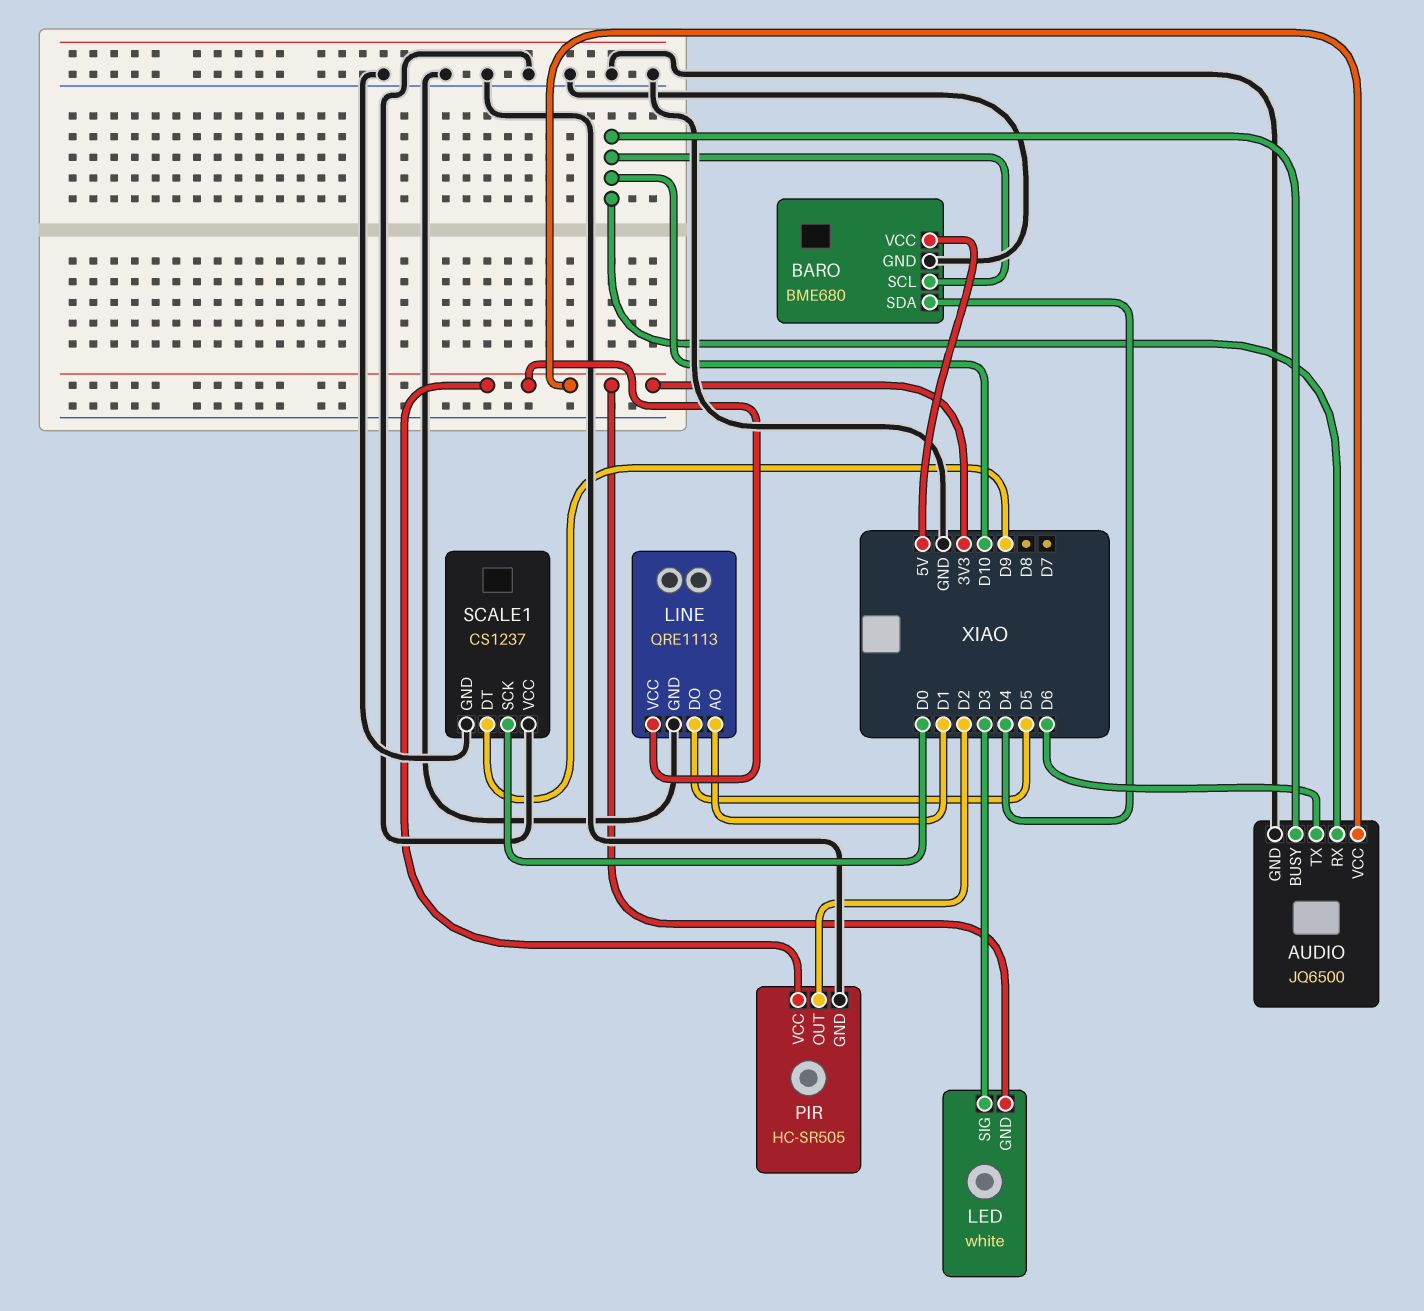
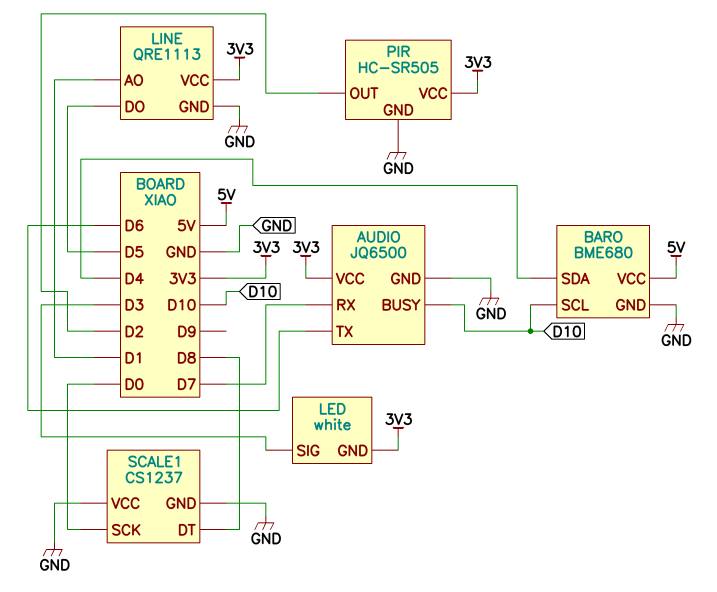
AUDIO pin RX: D10 -> D7
SCALE1 pin DT: D9 -> D8

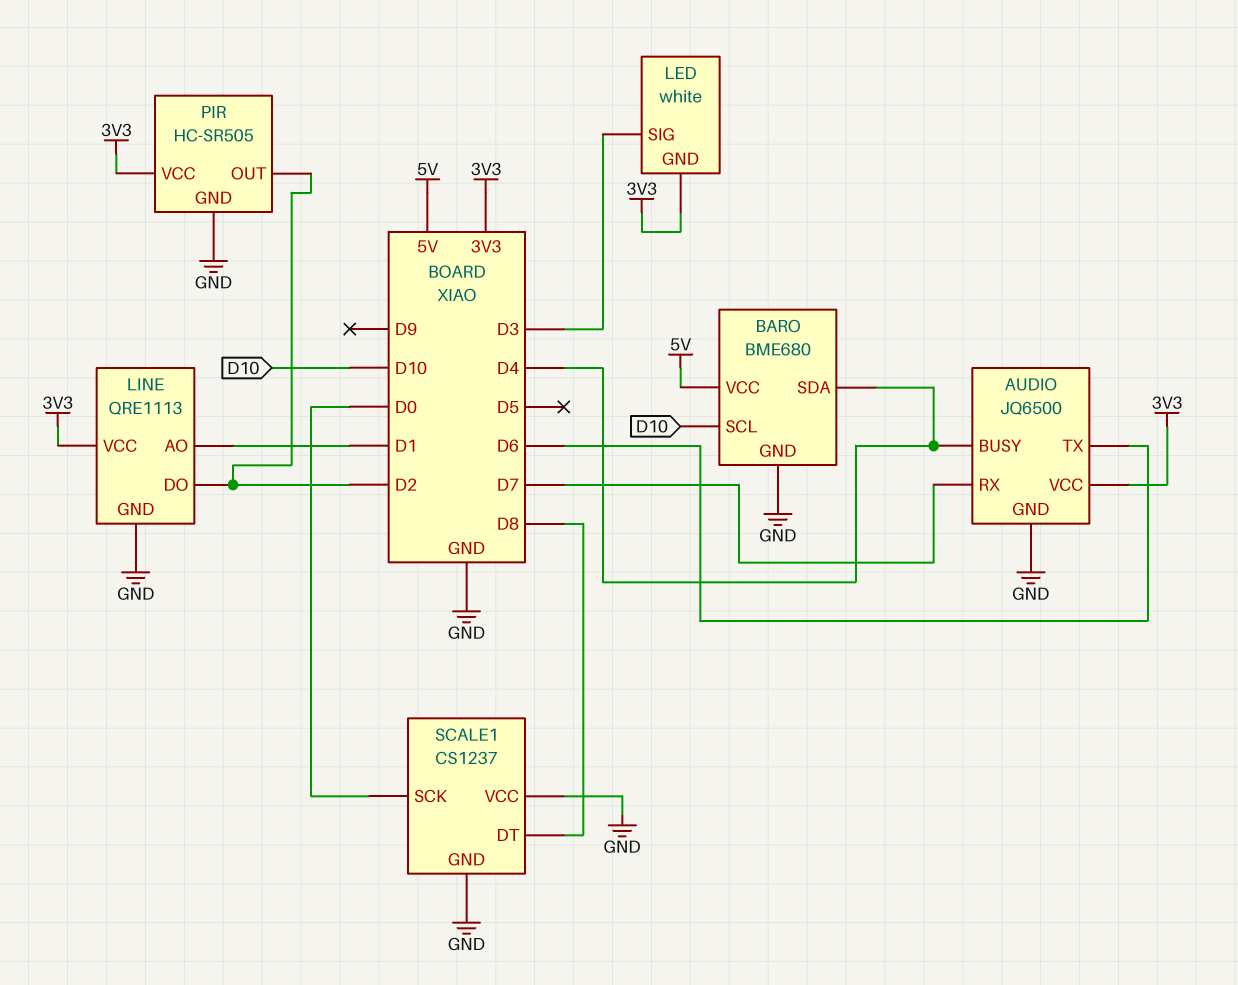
AUDIO pin BUSY: D10 -> D4
LINE pin DO: D5 -> D2

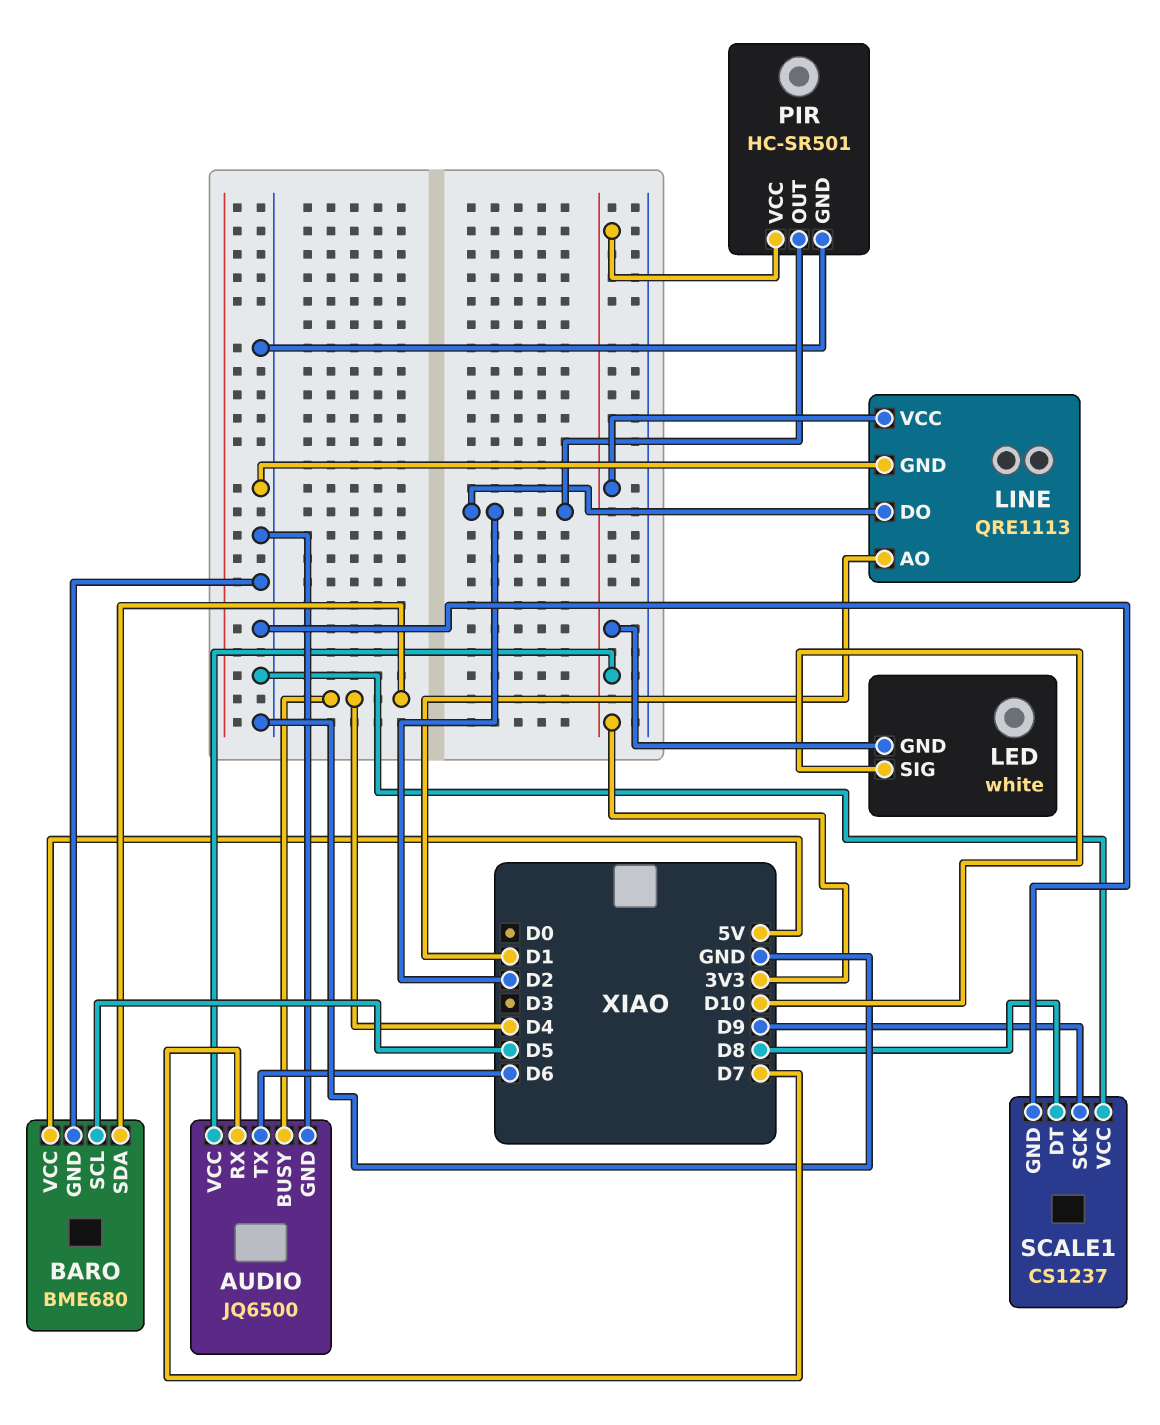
BARO pin SCL: D10 -> D5
LED pin SIG: D3 -> D10
PIR: HC-SR505 -> HC-SR501
SCALE1 pin SCK: D0 -> D9

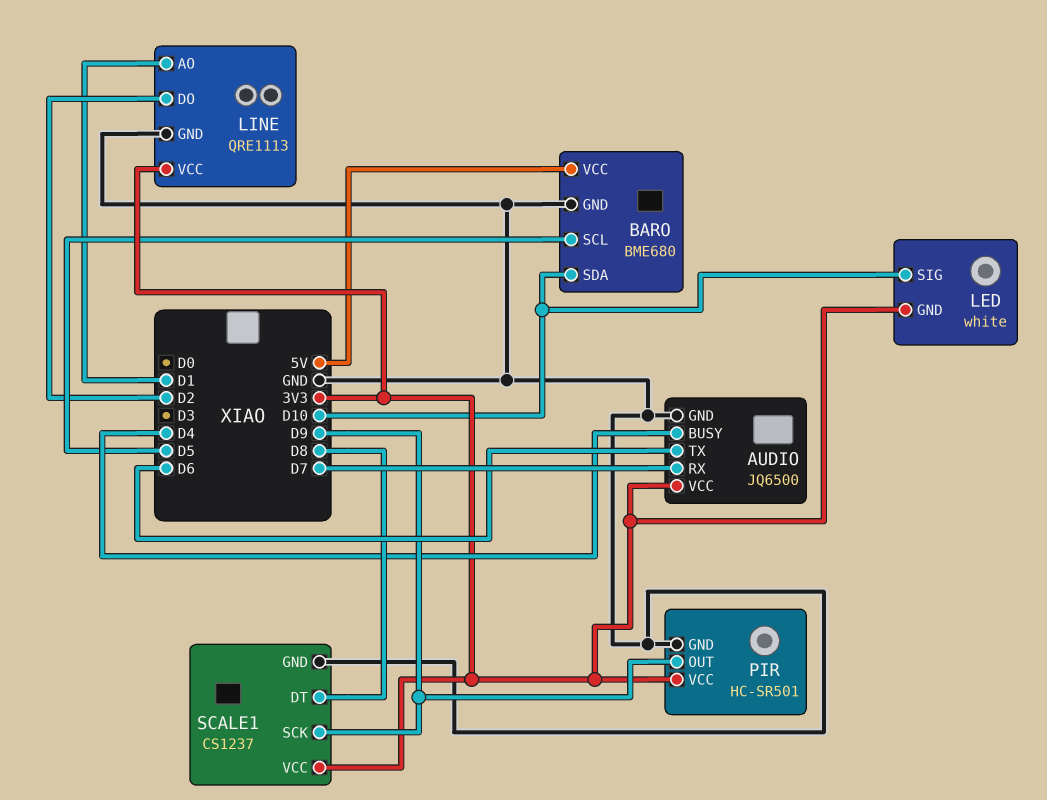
BARO pin SDA: D4 -> D10
PIR pin OUT: D2 -> D9
SCALE1 pin VCC: GND -> 3V3

